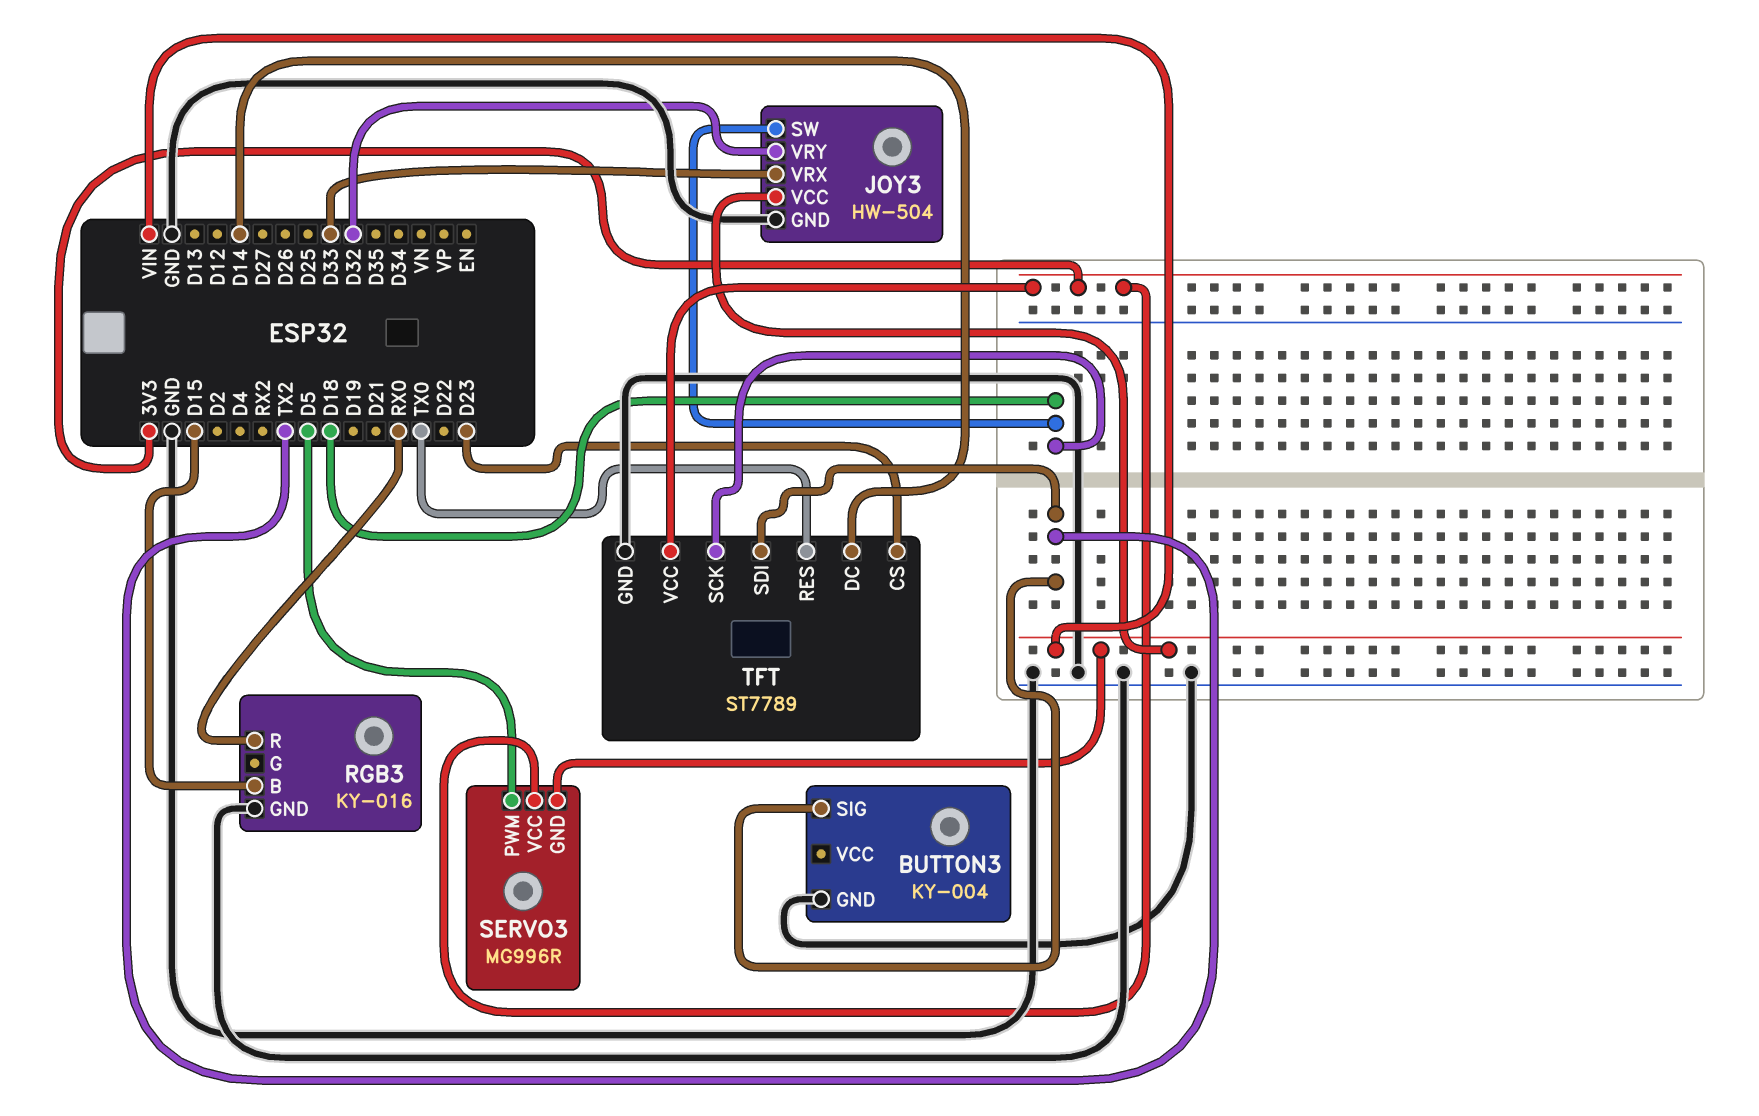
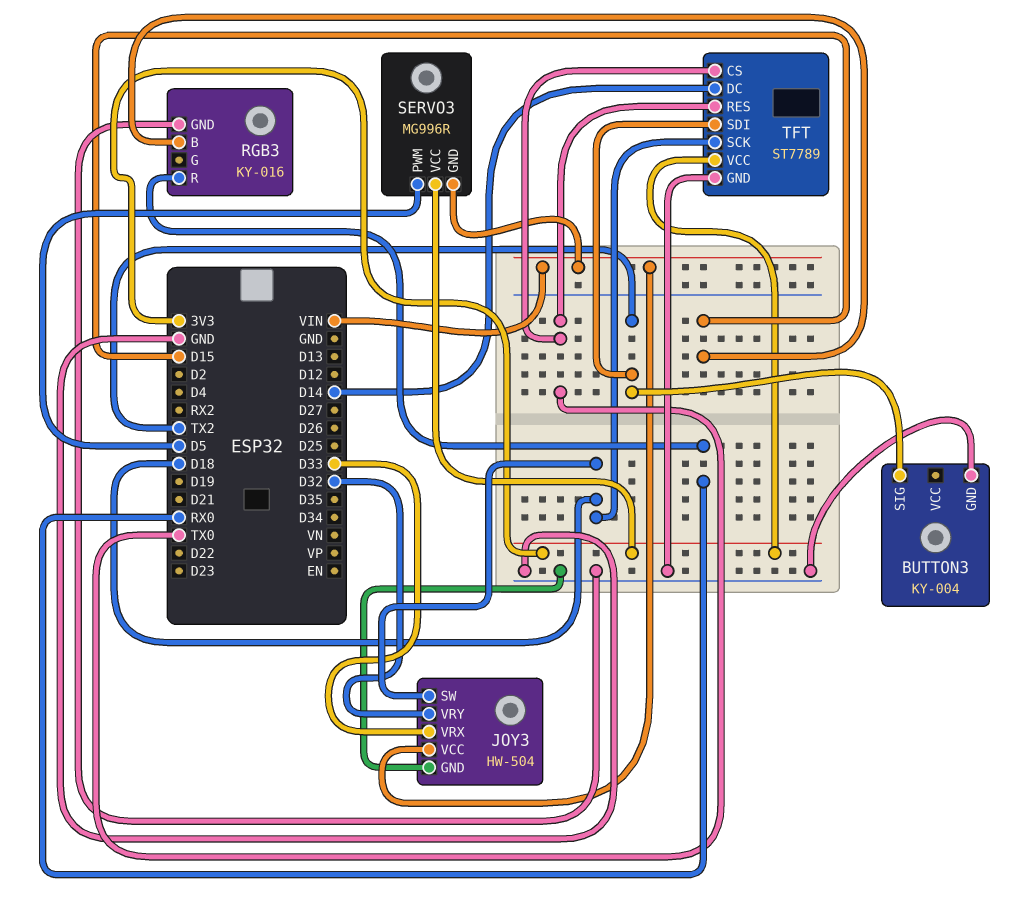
TFT pin CS: D23 -> TX0

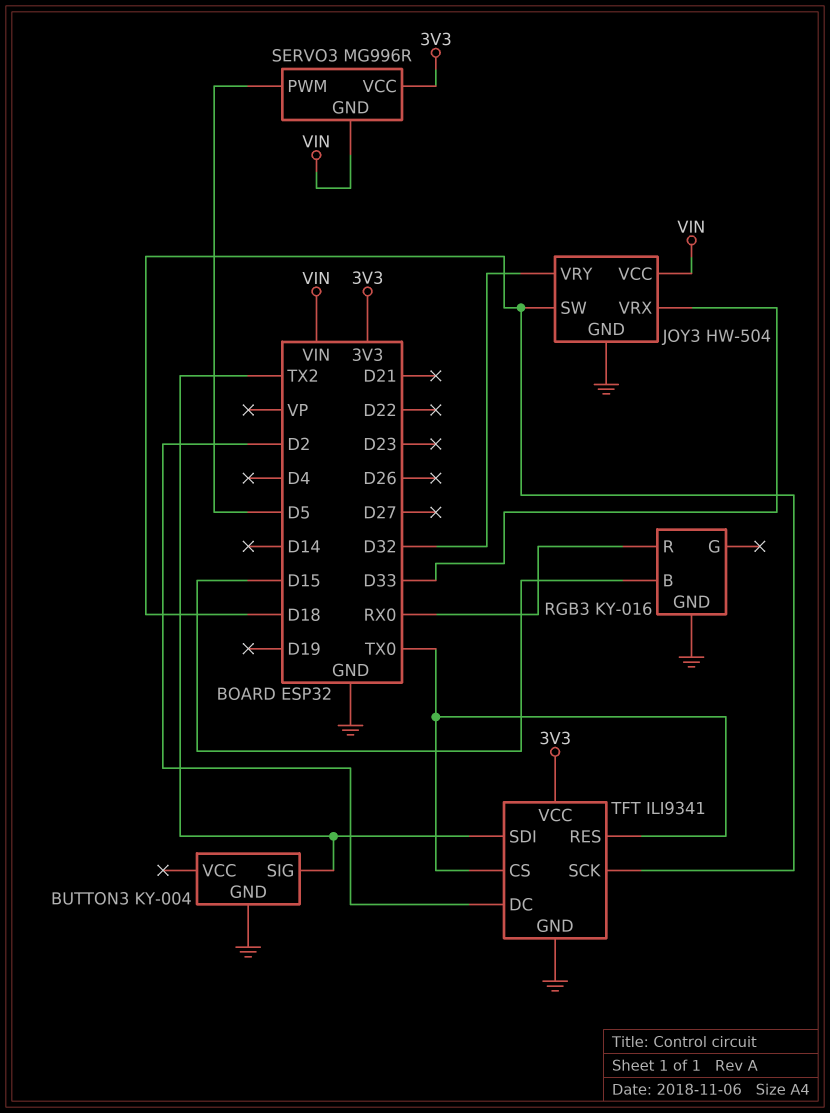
TFT: ST7789 -> ILI9341
TFT pin DC: D14 -> D2

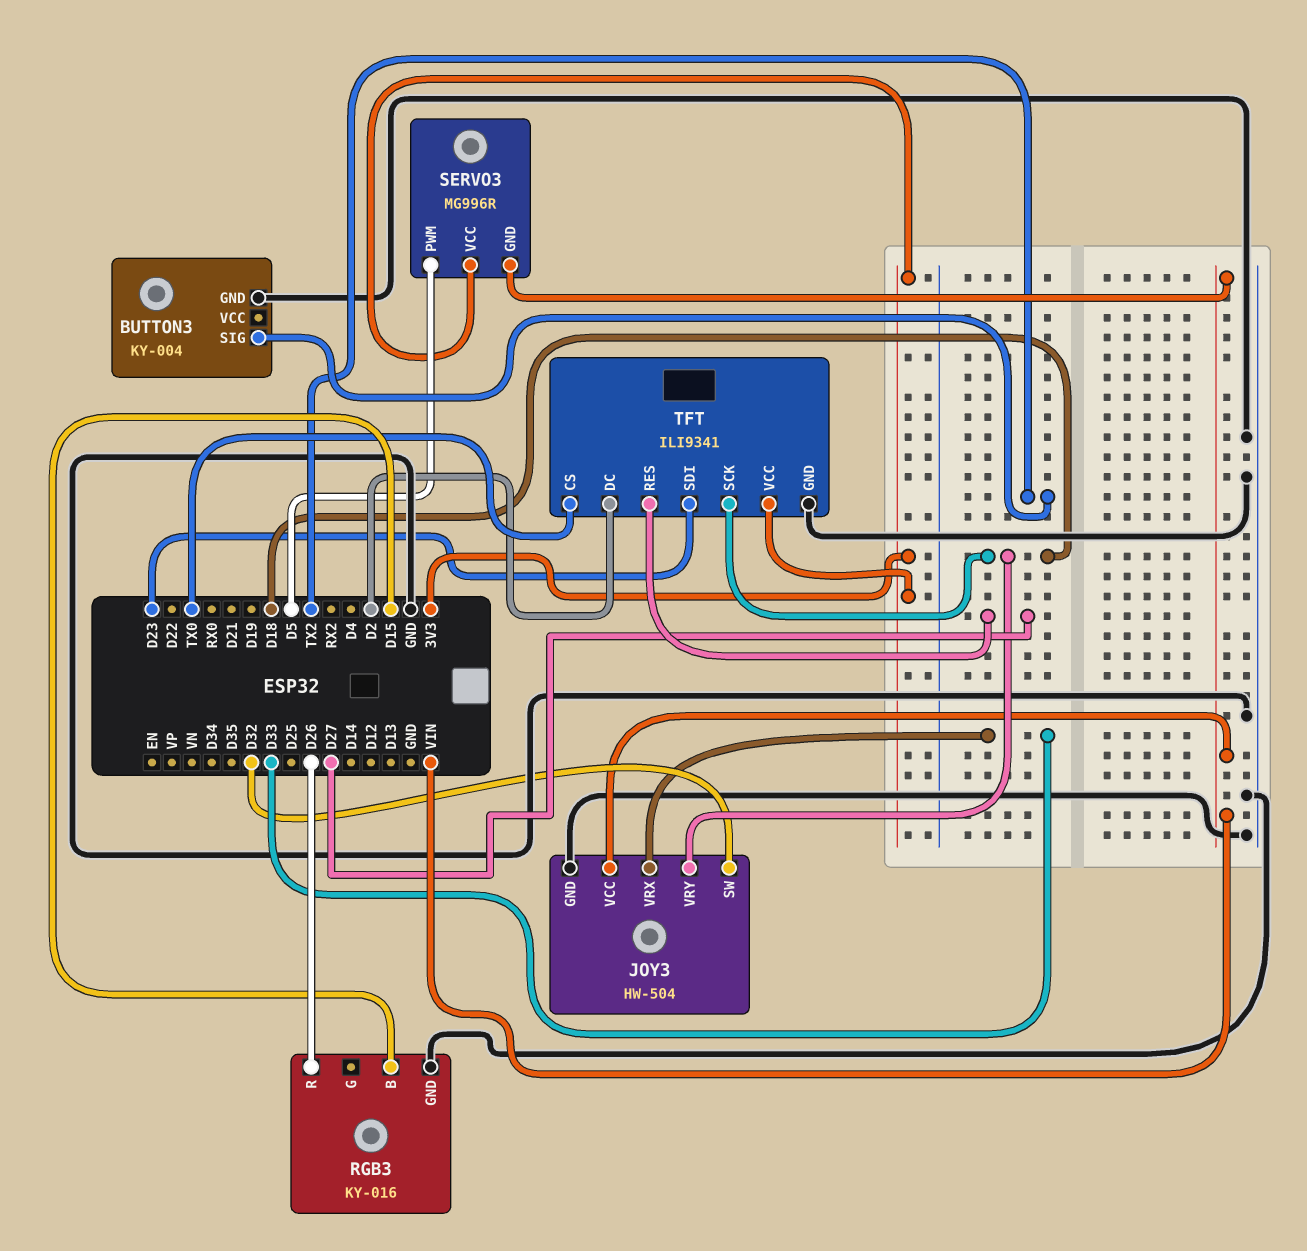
JOY3 pin SW: D18 -> D32
JOY3 pin VRY: D32 -> D18
RGB3 pin R: RX0 -> D26
TFT pin RES: TX0 -> D27
TFT pin SDI: TX2 -> D23

